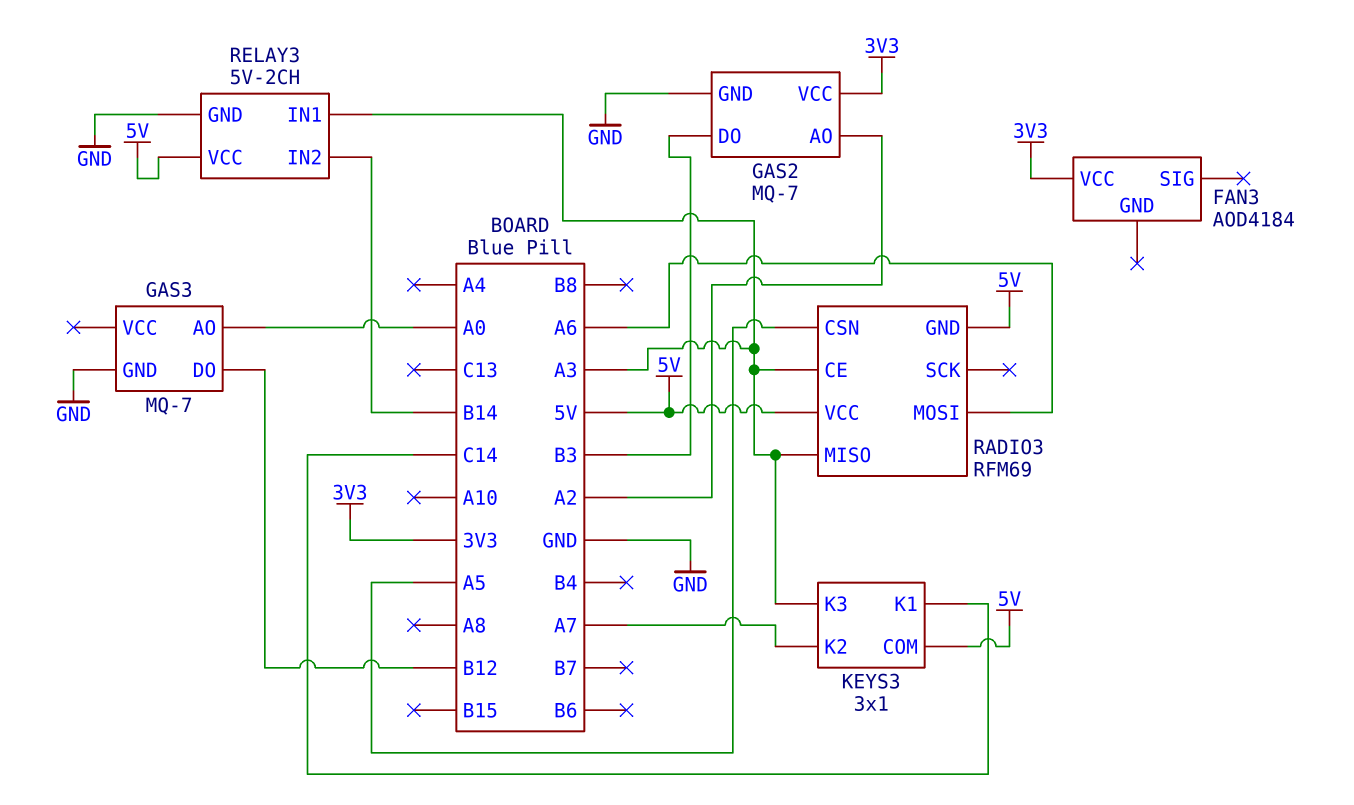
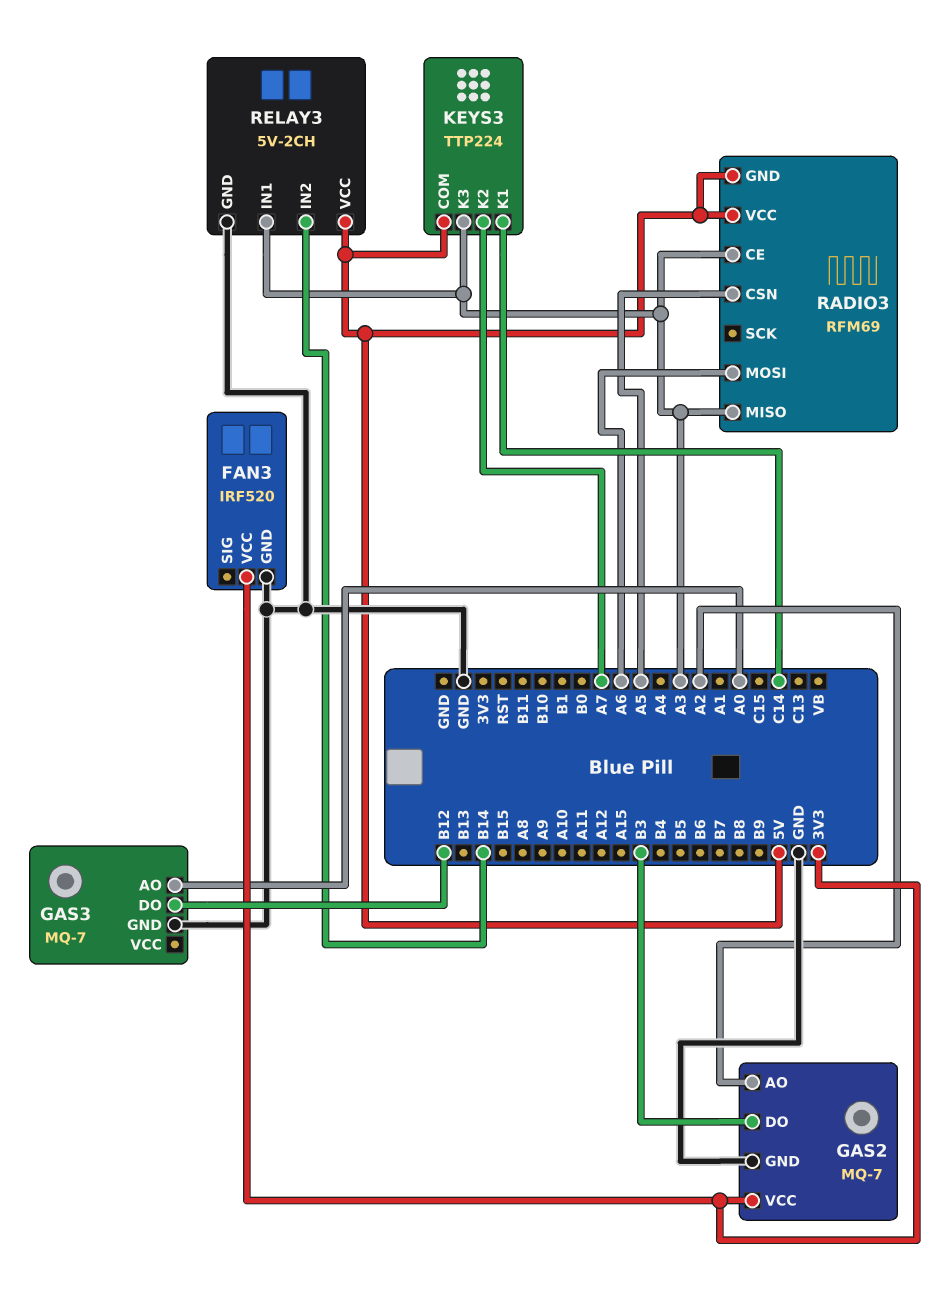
FAN3: AOD4184 -> IRF520
FAN3 pin GND: none -> GND
KEYS3: 3x1 -> TTP224

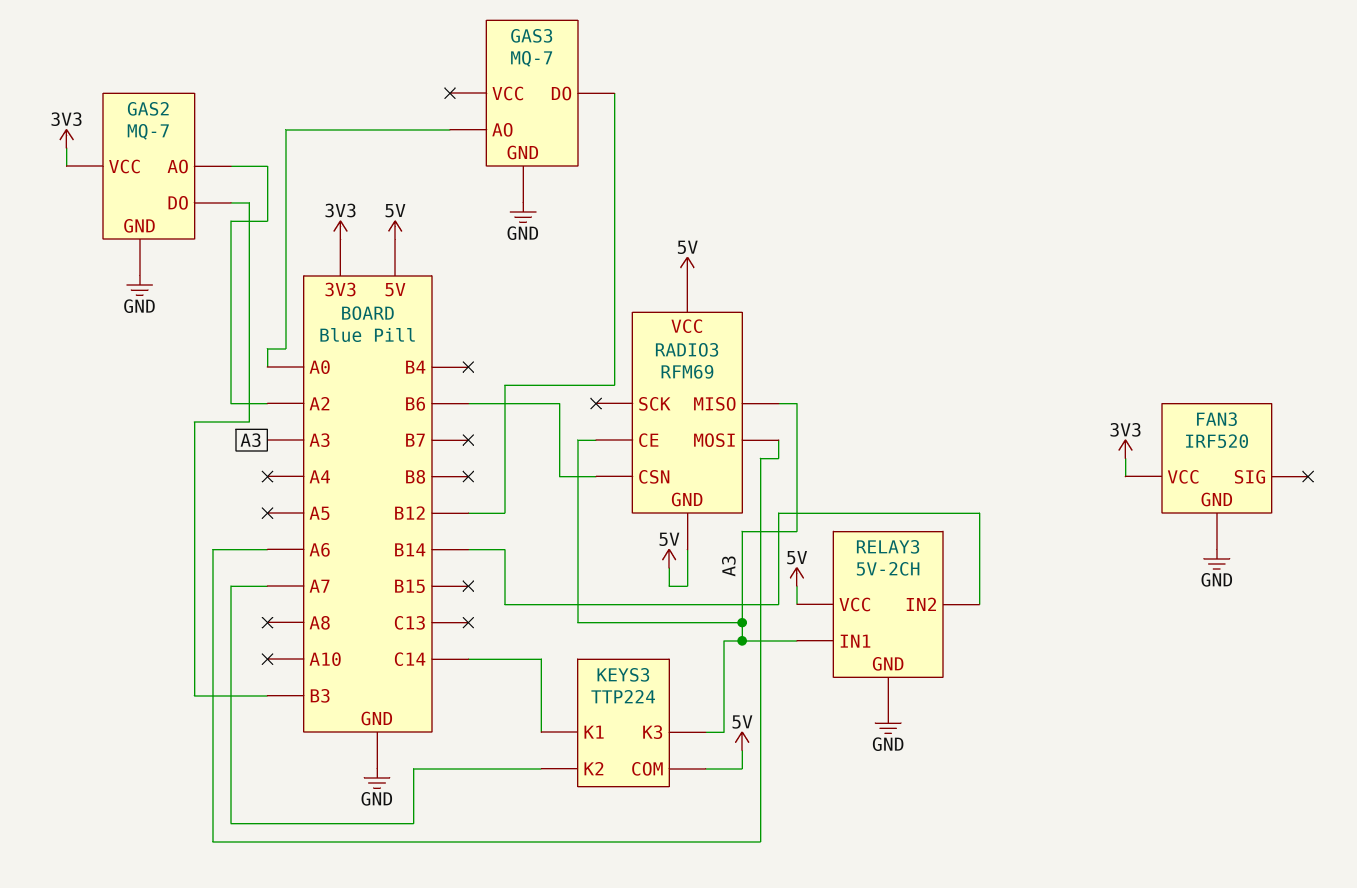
RADIO3 pin CSN: A5 -> B6

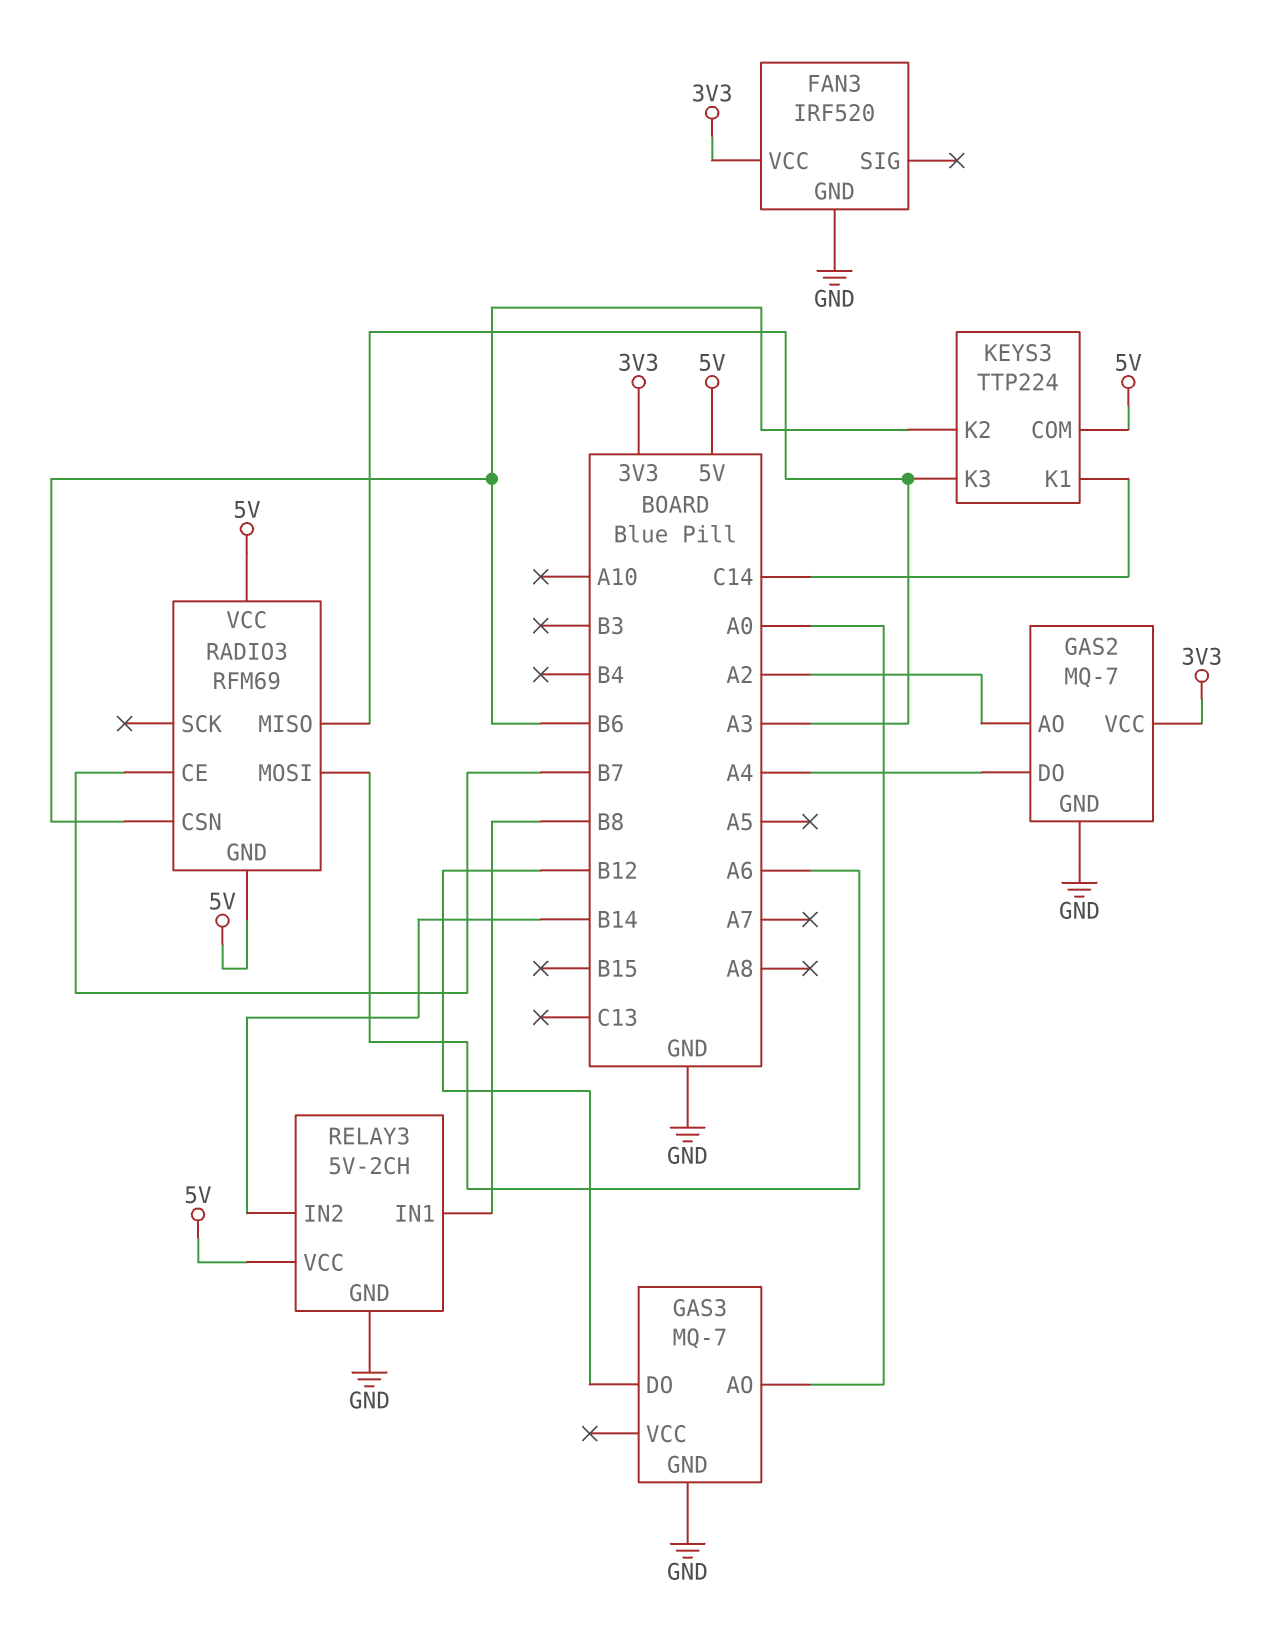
GAS2 pin DO: B3 -> A4
KEYS3 pin K2: A7 -> B6
RADIO3 pin CE: A3 -> B7
RELAY3 pin IN1: A3 -> B8

